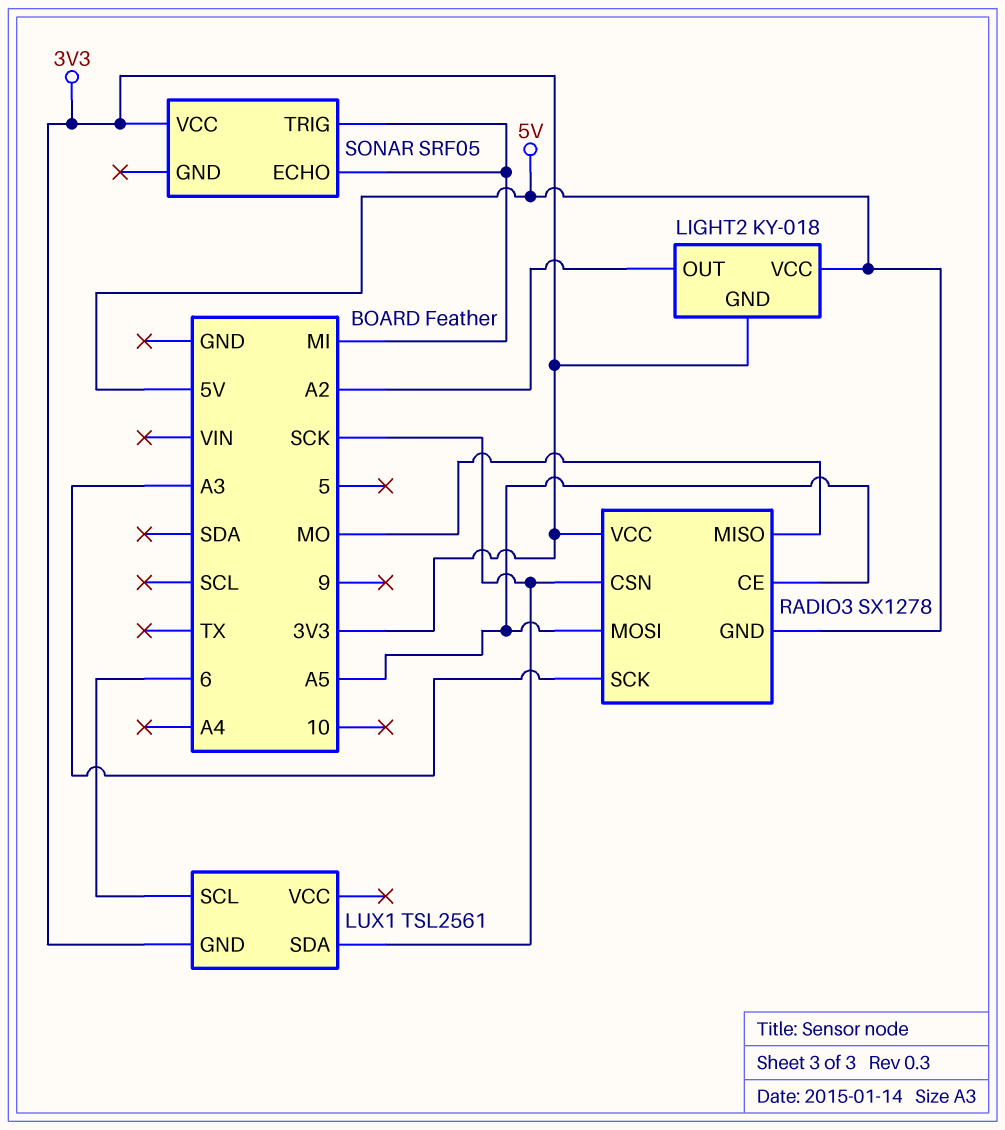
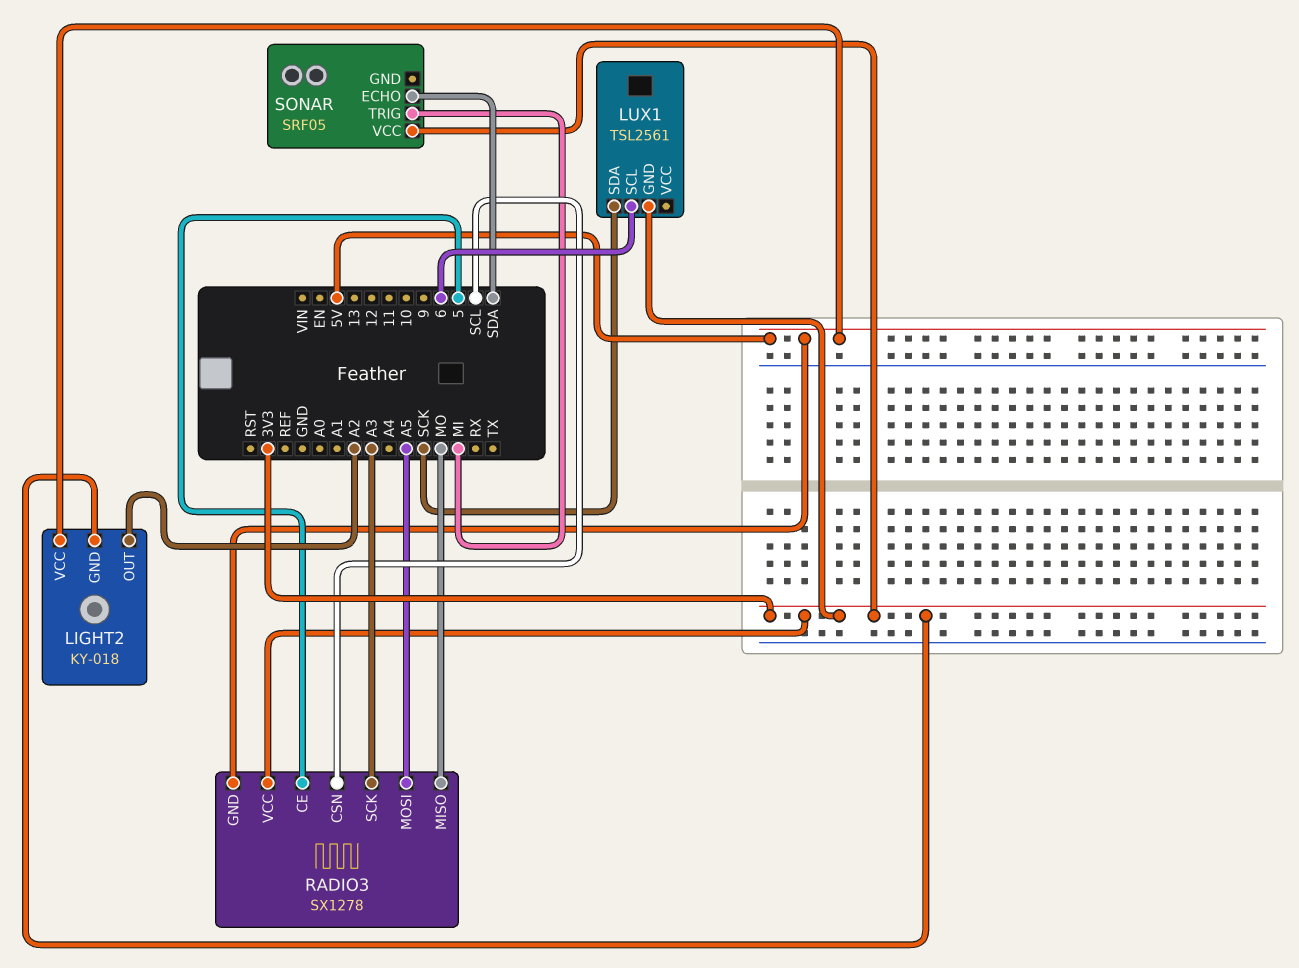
RADIO3 pin CE: A5 -> 5
RADIO3 pin CSN: SCK -> SCL
SONAR pin ECHO: MI -> SDA

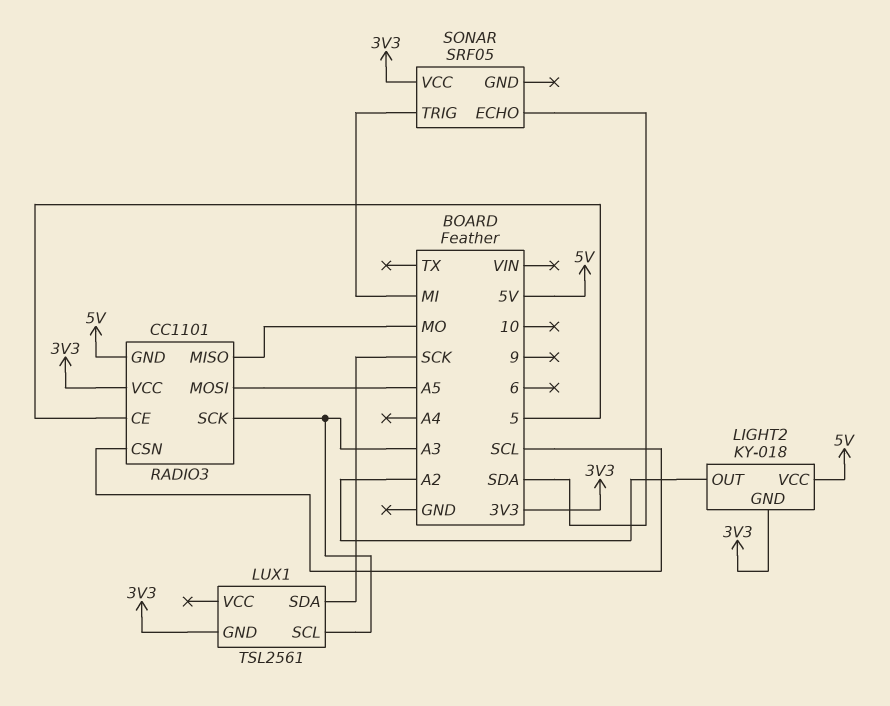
LUX1 pin SCL: 6 -> A3
RADIO3: SX1278 -> CC1101

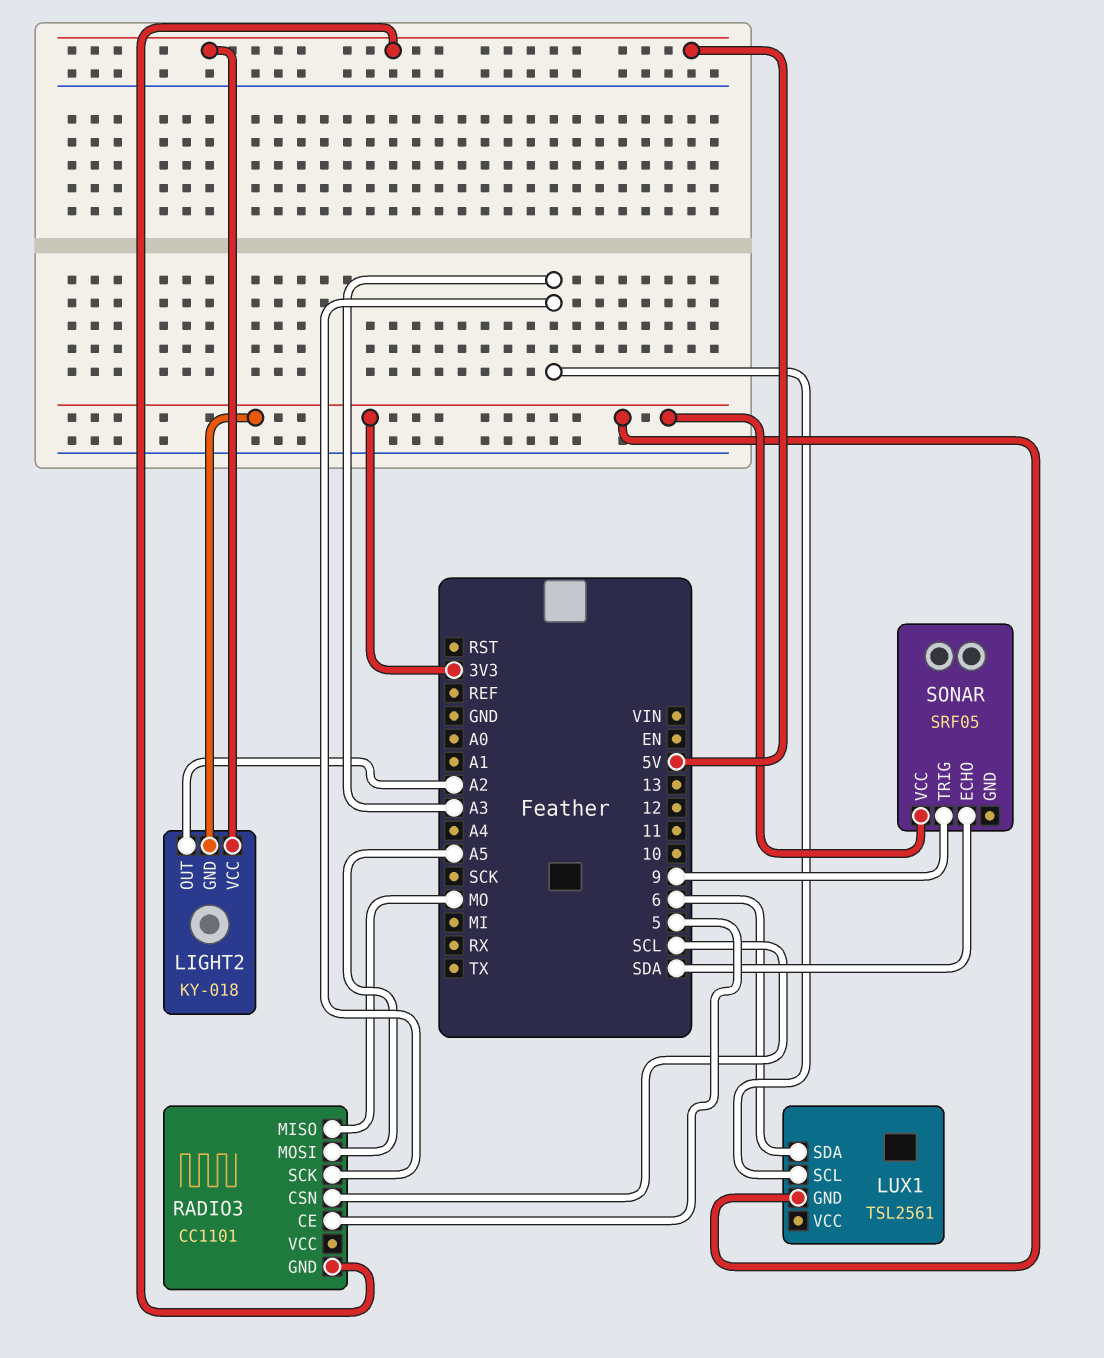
LUX1 pin SDA: SCK -> 6
RADIO3 pin VCC: 3V3 -> none
SONAR pin TRIG: MI -> 9

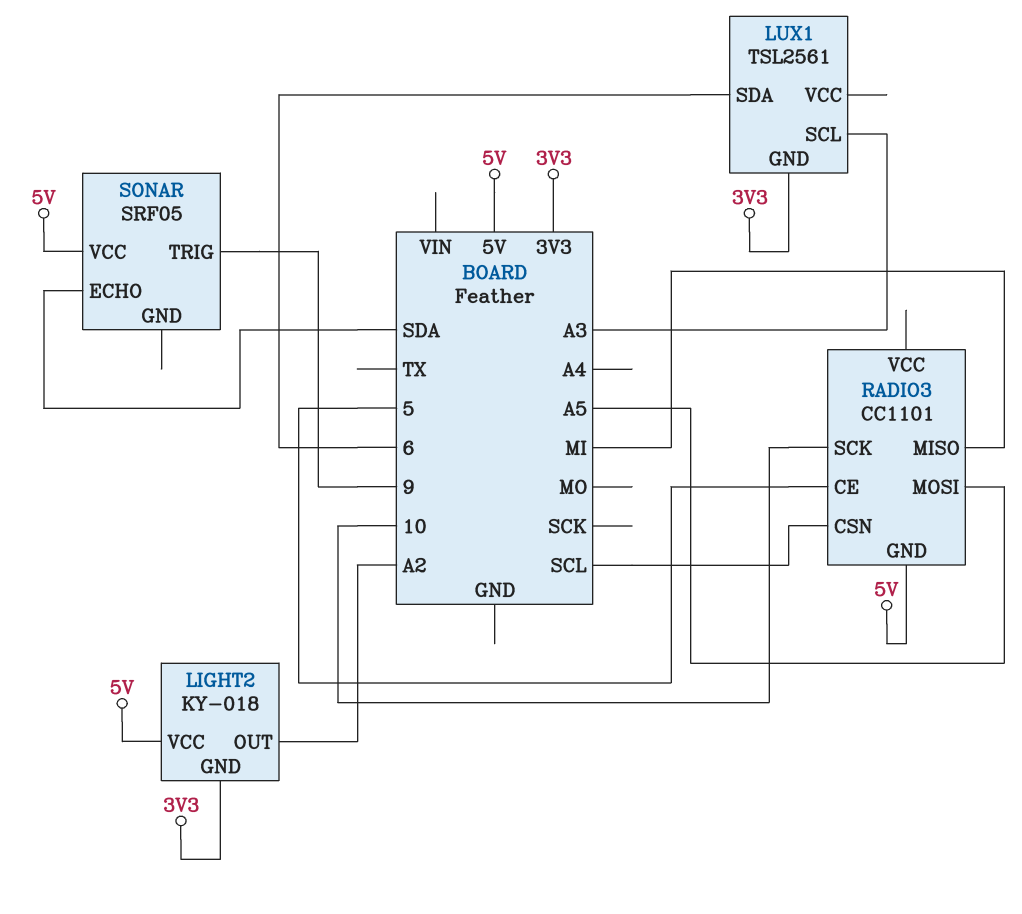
RADIO3 pin MISO: MO -> MI
RADIO3 pin SCK: A3 -> 10
SONAR pin VCC: 3V3 -> 5V

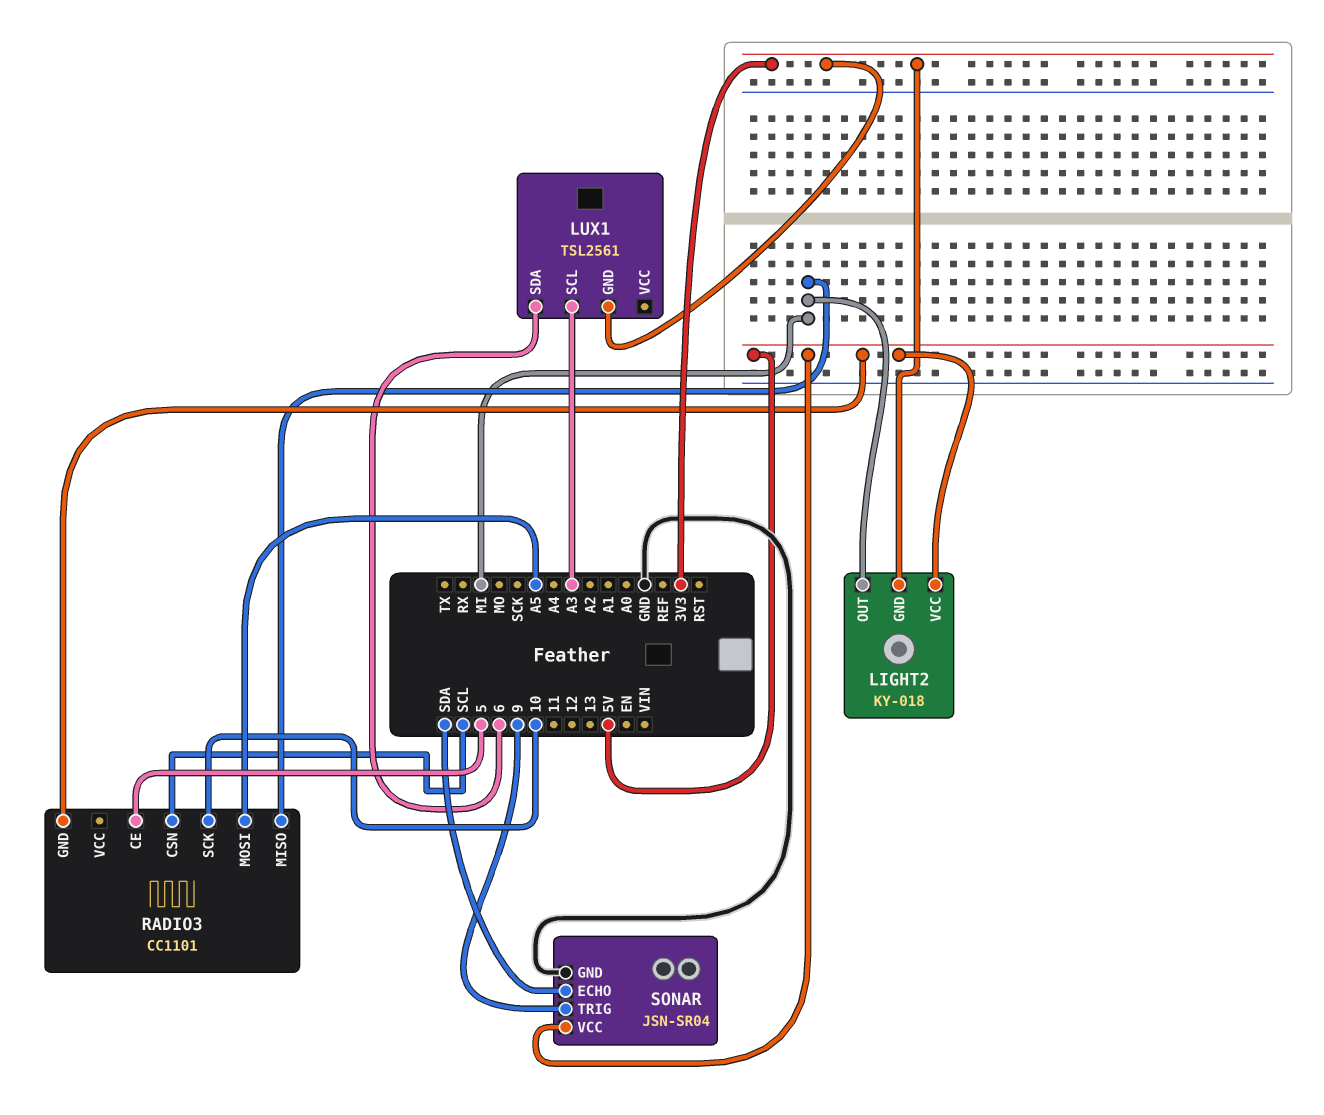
LIGHT2 pin OUT: A2 -> MI
SONAR: SRF05 -> JSN-SR04
SONAR pin GND: none -> GND

